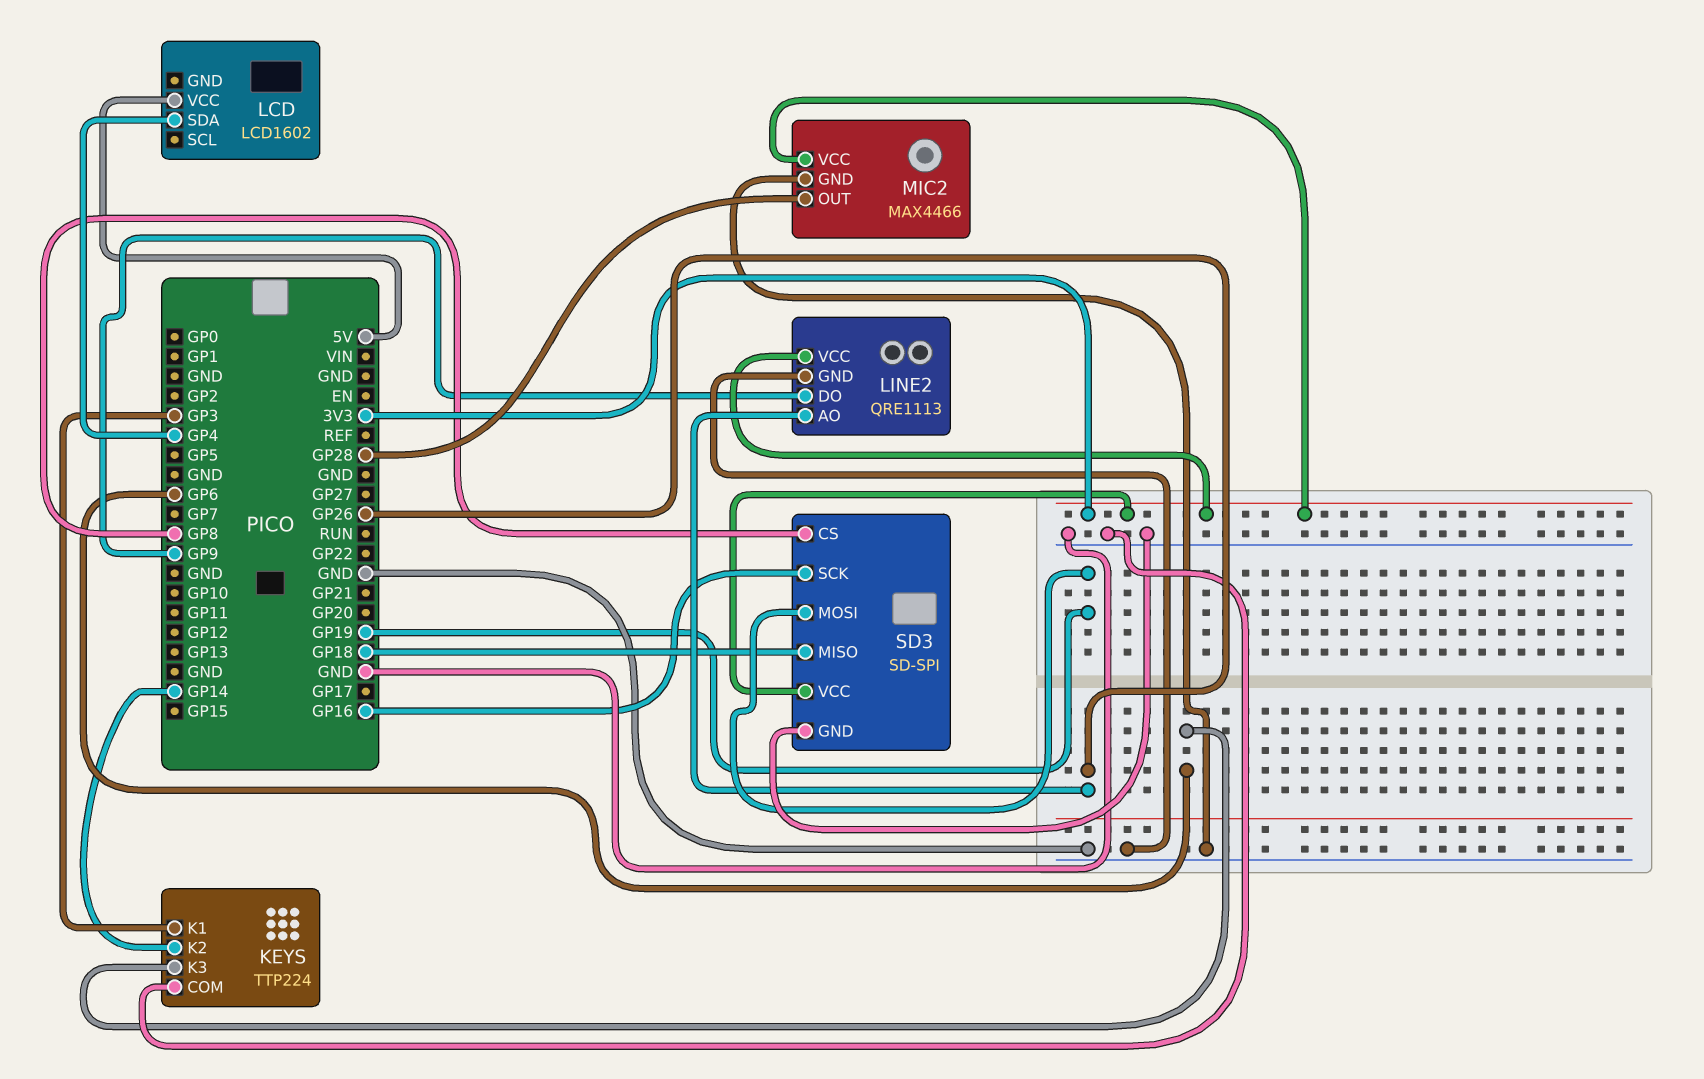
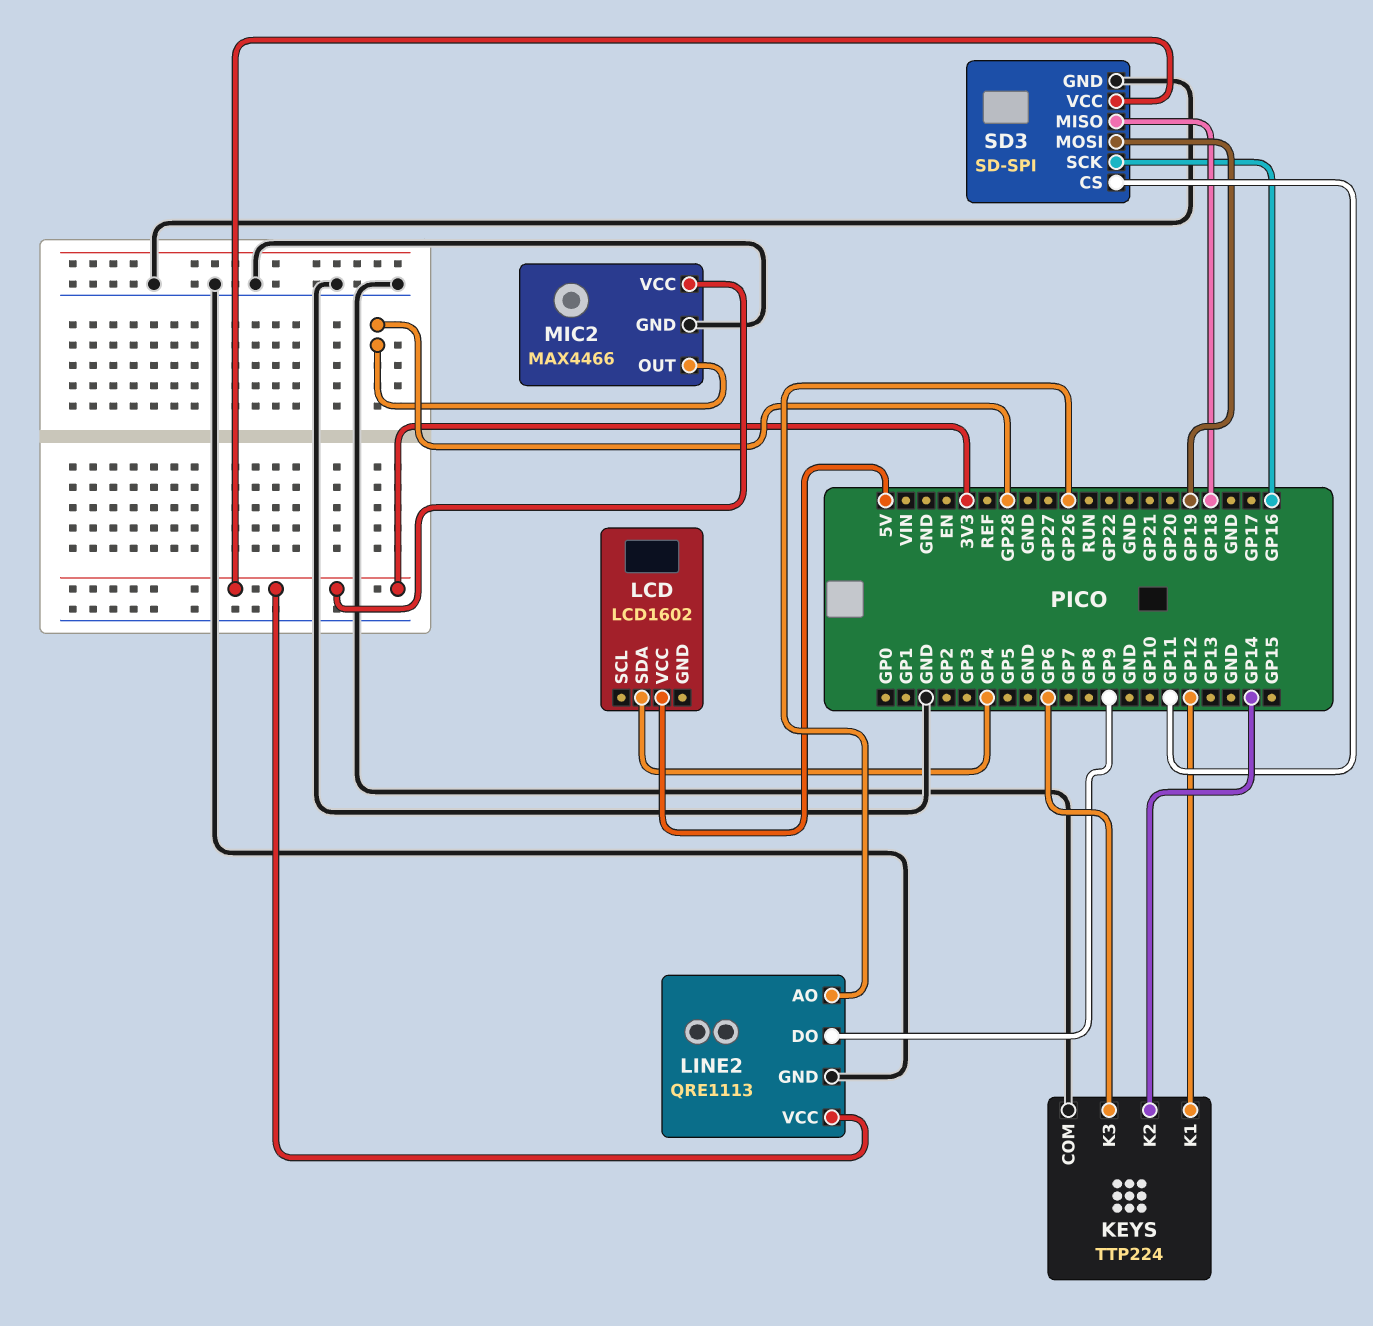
KEYS pin K1: GP3 -> GP12
SD3 pin CS: GP8 -> GP11

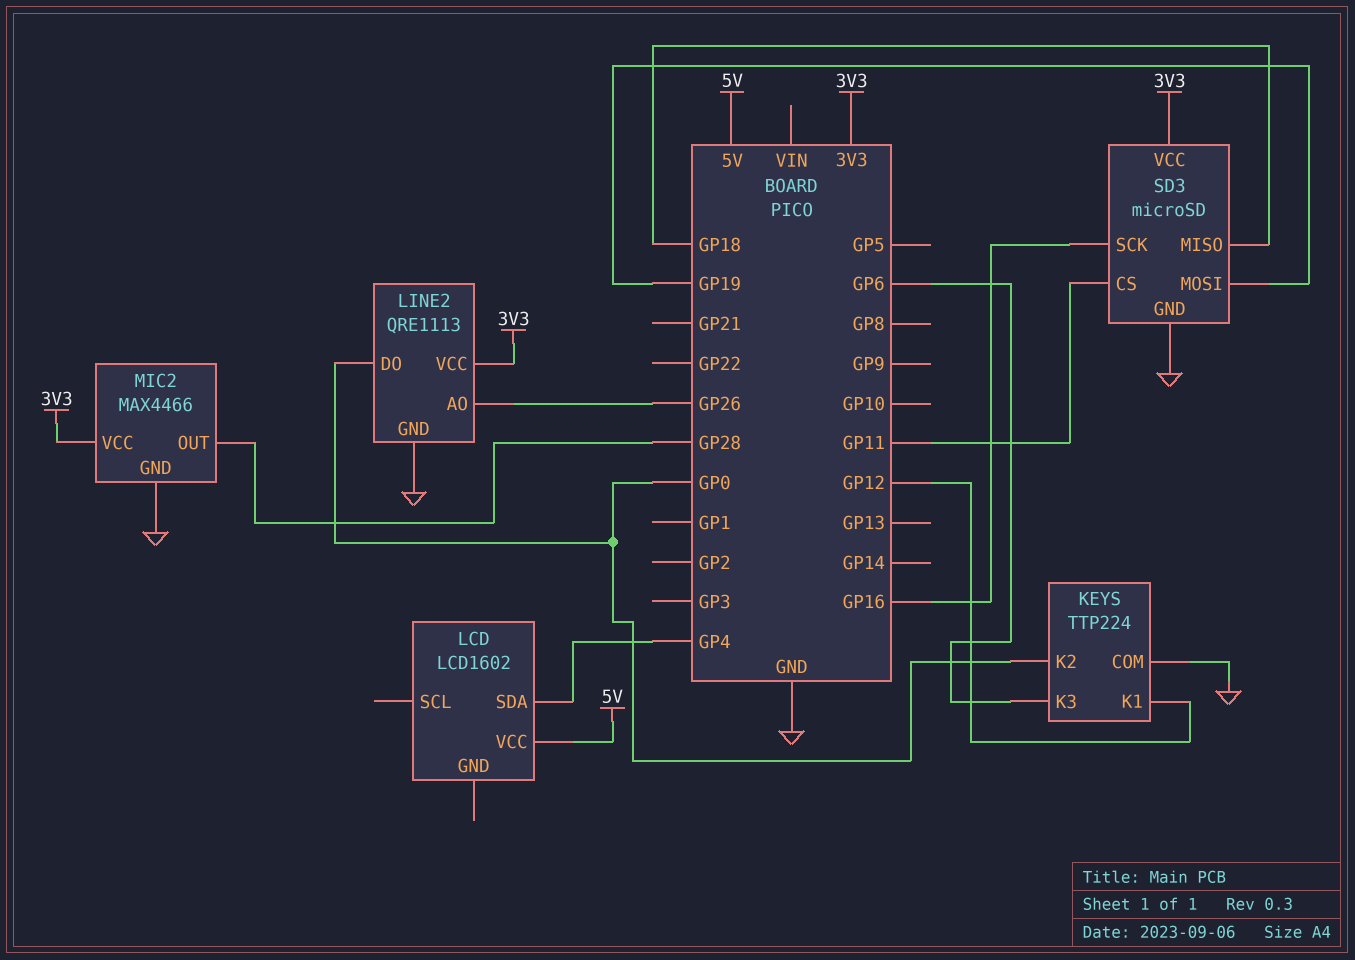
KEYS pin K2: GP14 -> GP0
LINE2 pin DO: GP9 -> GP0
SD3: SD-SPI -> microSD

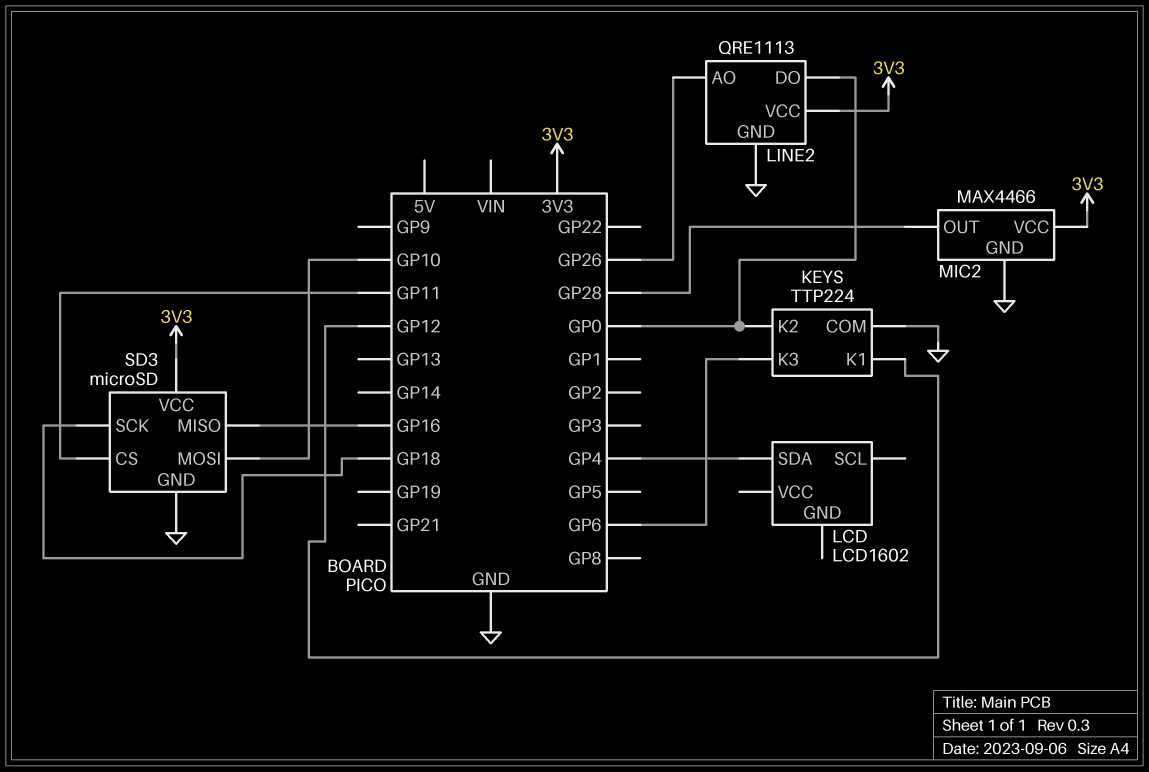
LCD pin VCC: 5V -> none
SD3 pin MISO: GP18 -> GP16
SD3 pin MOSI: GP19 -> GP10
SD3 pin SCK: GP16 -> GP18

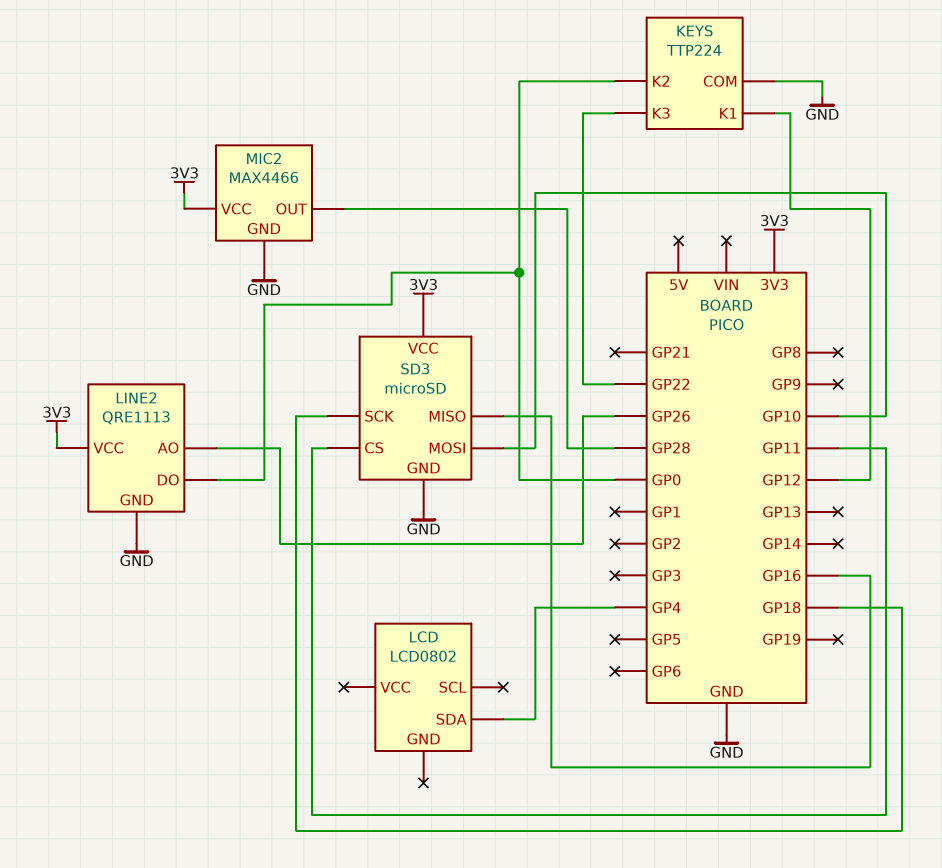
KEYS pin K3: GP6 -> GP22
LCD: LCD1602 -> LCD0802

